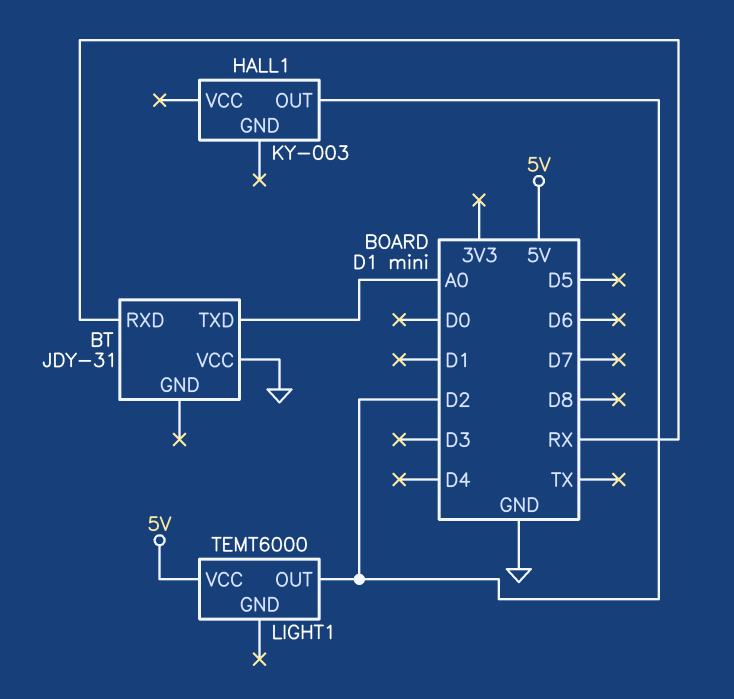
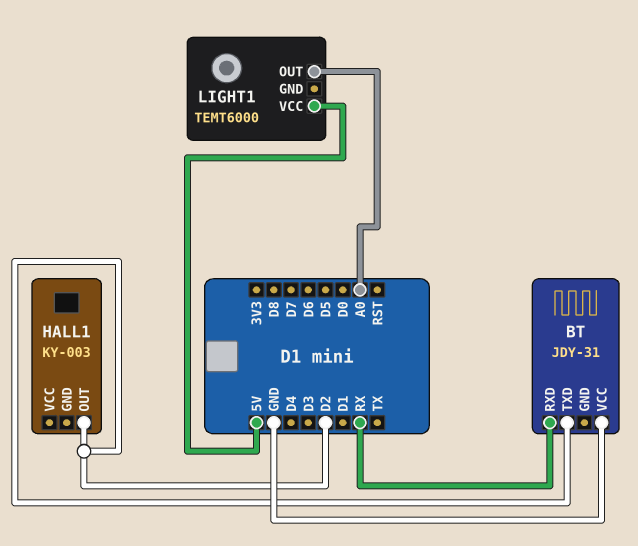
BT pin TXD: A0 -> D2
LIGHT1 pin OUT: D2 -> A0

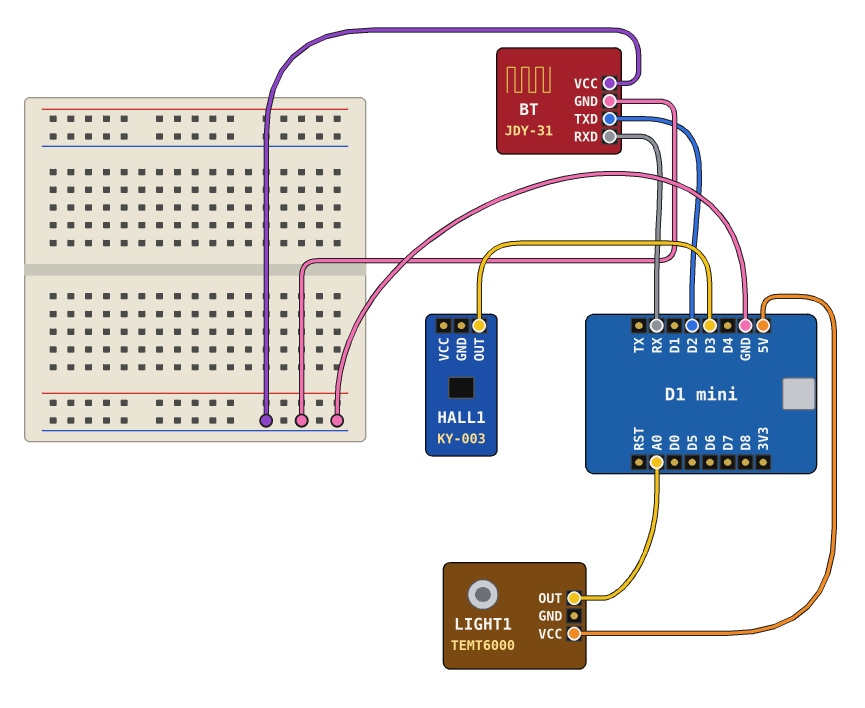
BT pin GND: none -> GND
HALL1 pin OUT: D2 -> D3

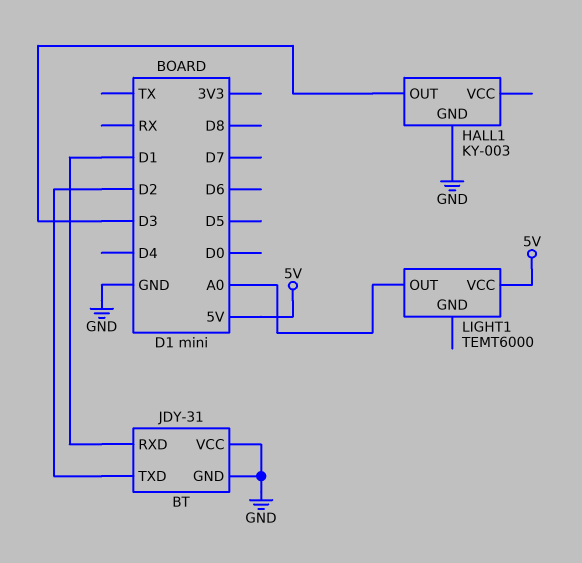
BT pin RXD: RX -> D1
HALL1 pin GND: none -> GND

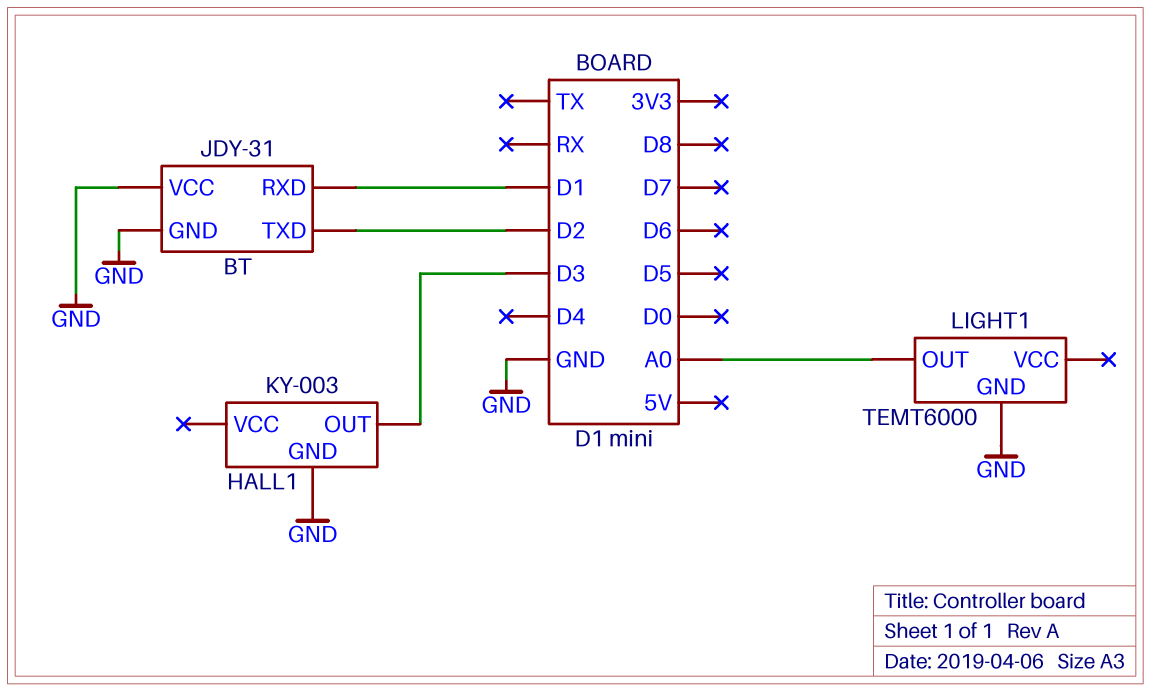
LIGHT1 pin GND: none -> GND
LIGHT1 pin VCC: 5V -> none

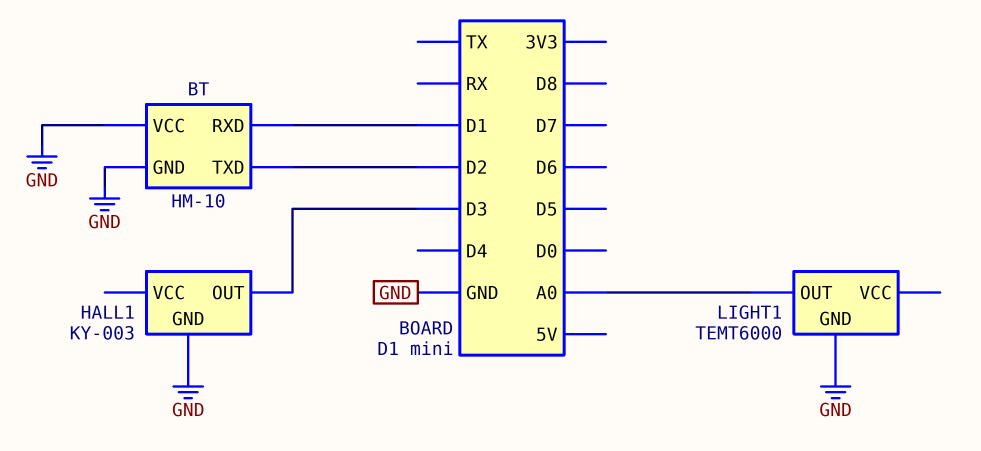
BT: JDY-31 -> HM-10

